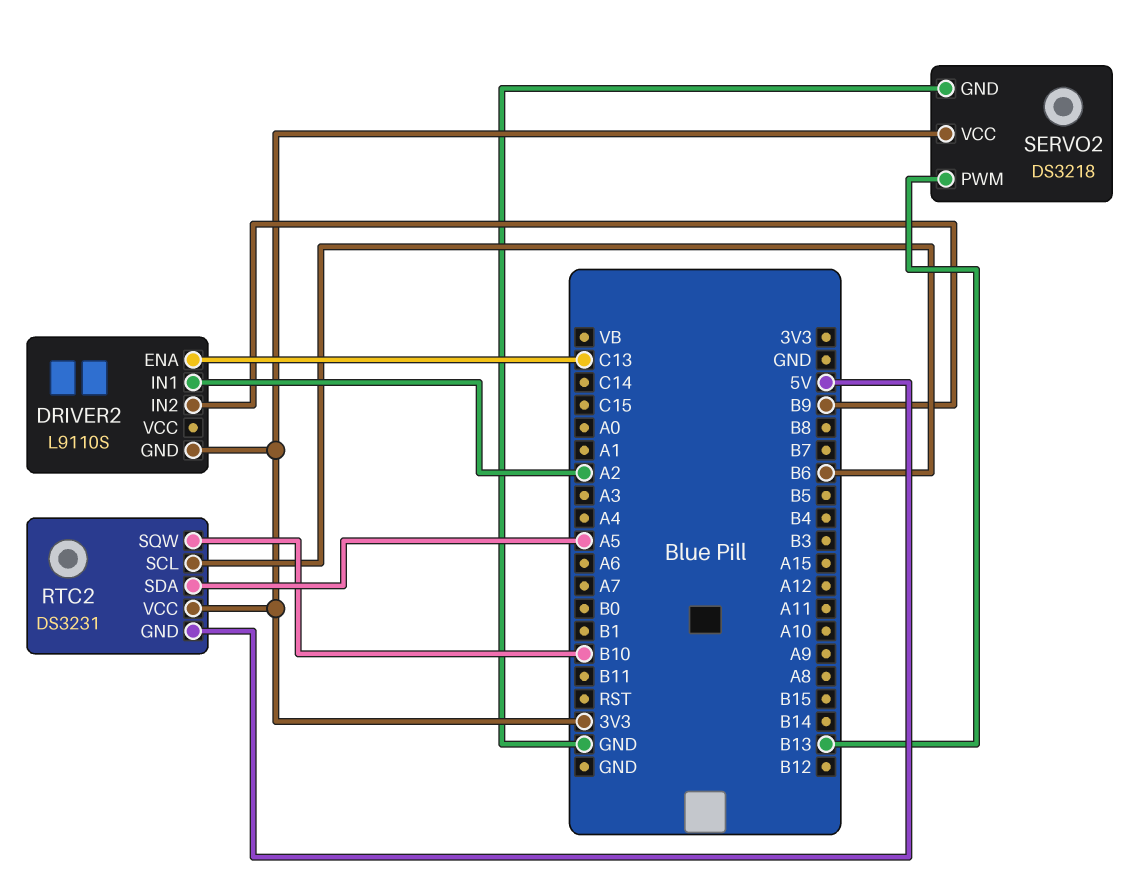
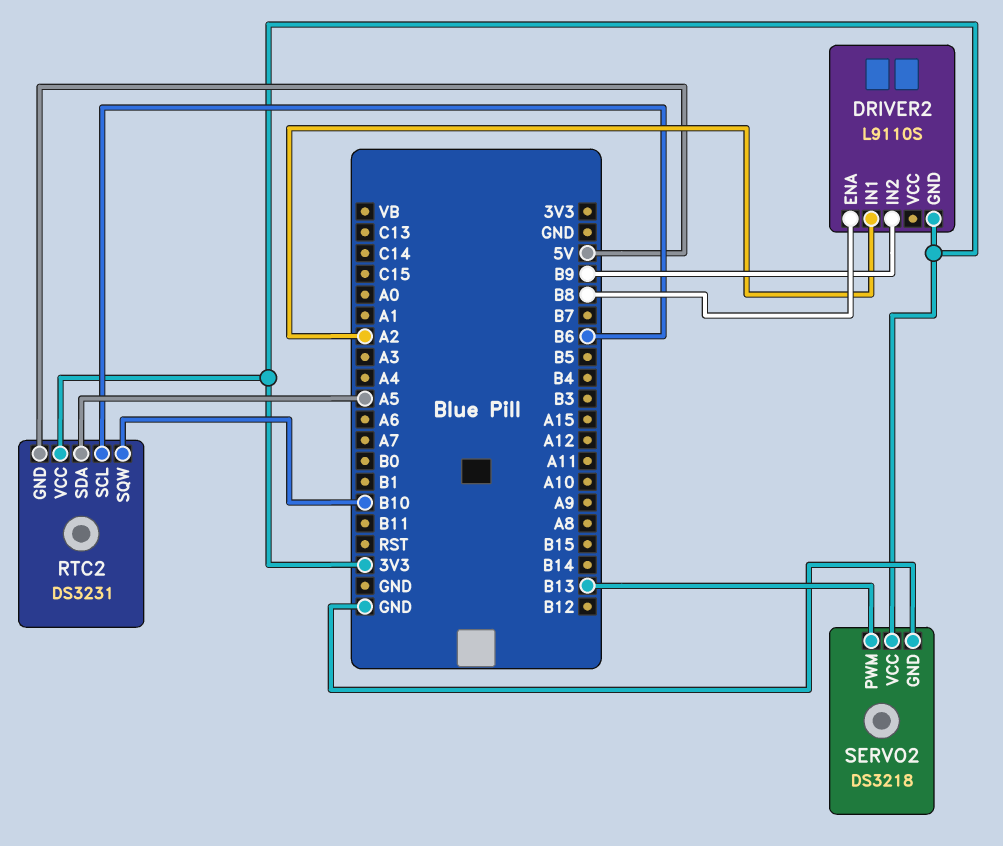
DRIVER2 pin ENA: C13 -> B8

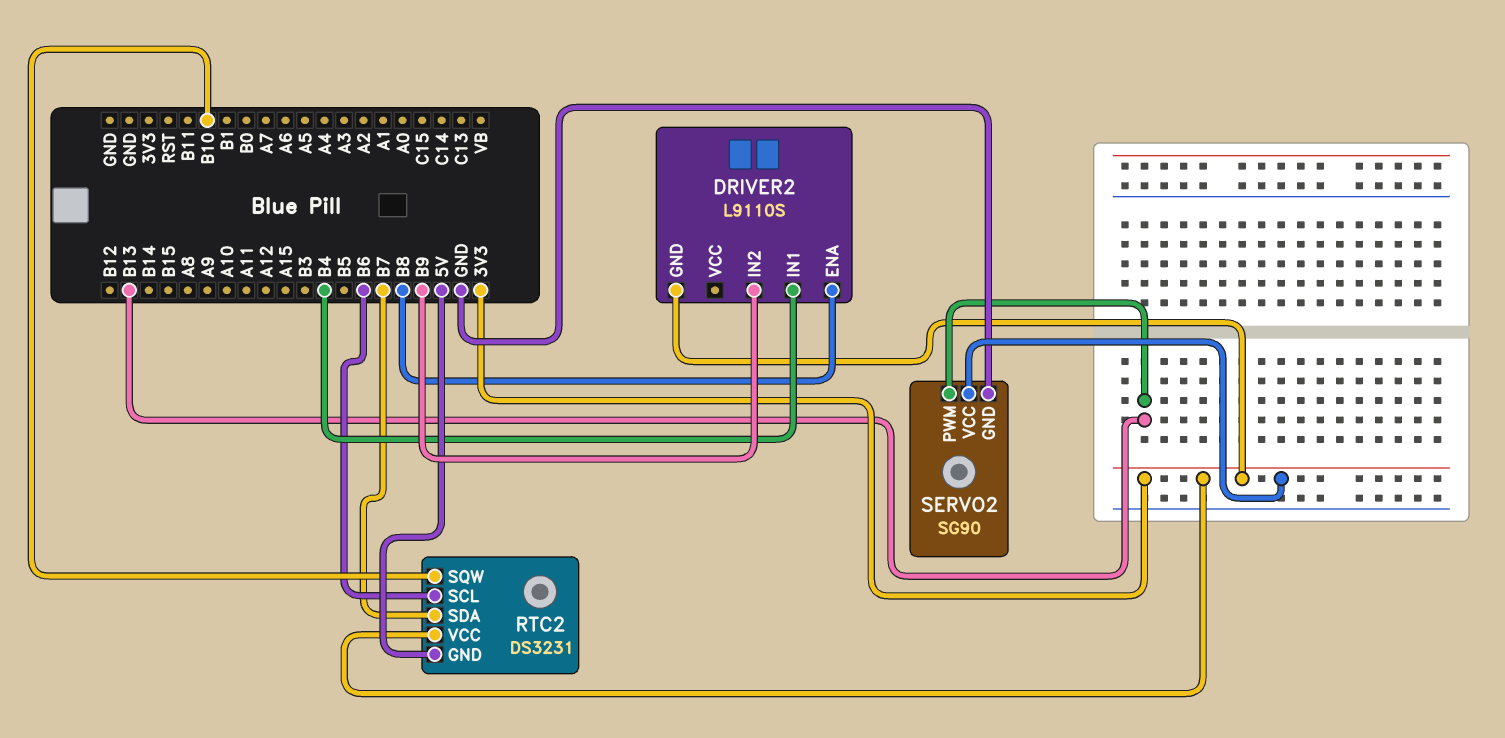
DRIVER2 pin IN1: A2 -> B4
RTC2 pin SDA: A5 -> B7
SERVO2: DS3218 -> SG90

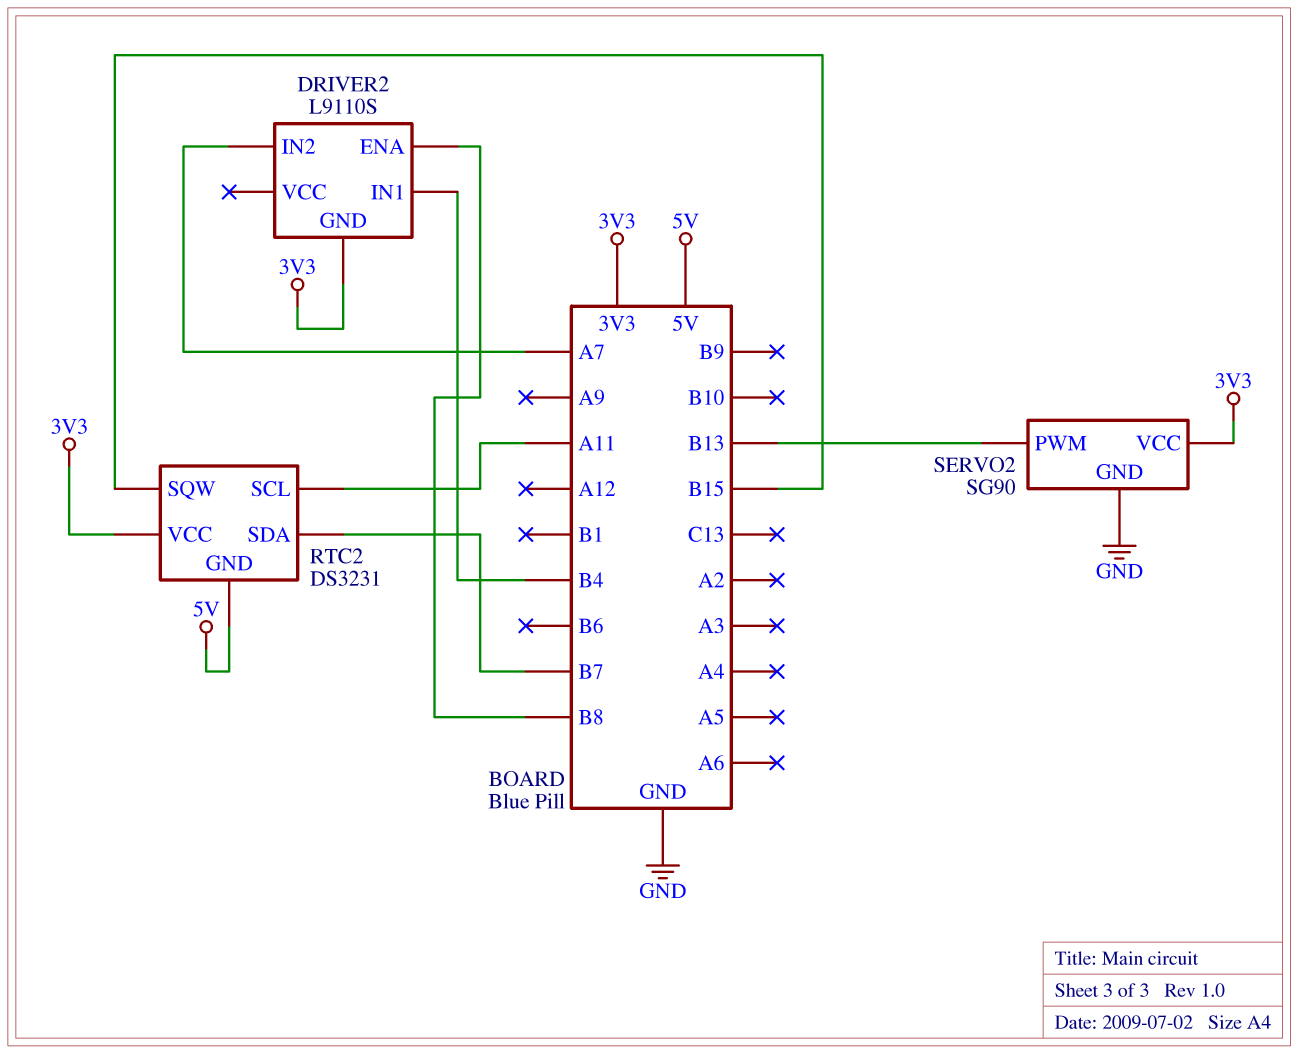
DRIVER2 pin IN2: B9 -> A7
RTC2 pin SCL: B6 -> A11
RTC2 pin SQW: B10 -> B15

